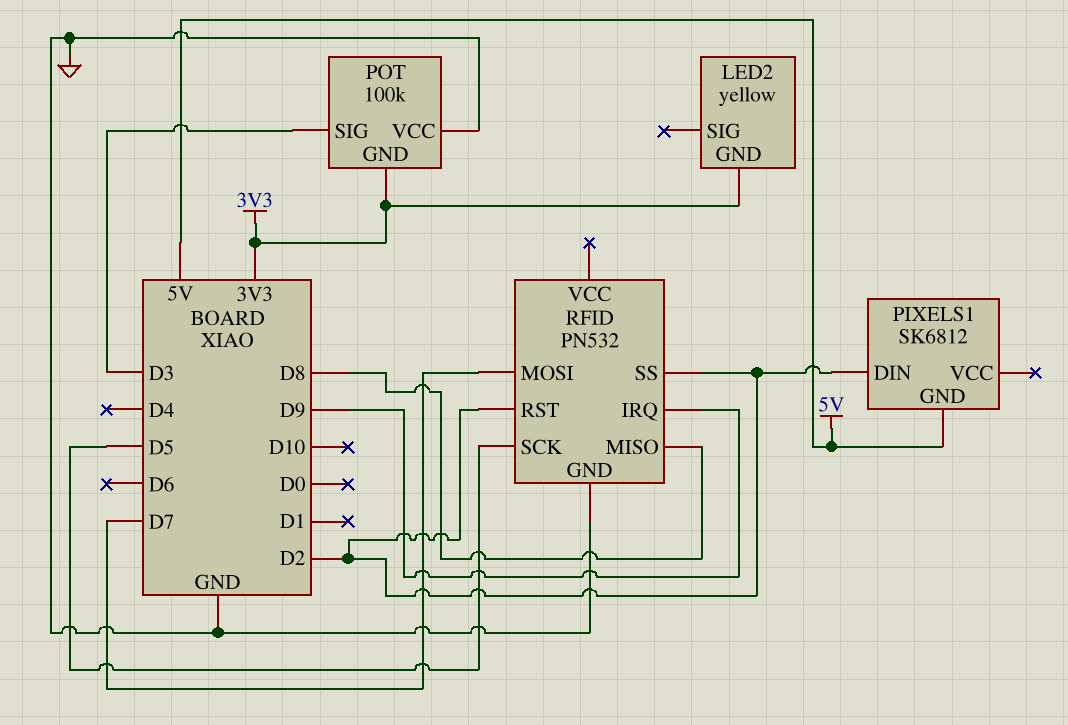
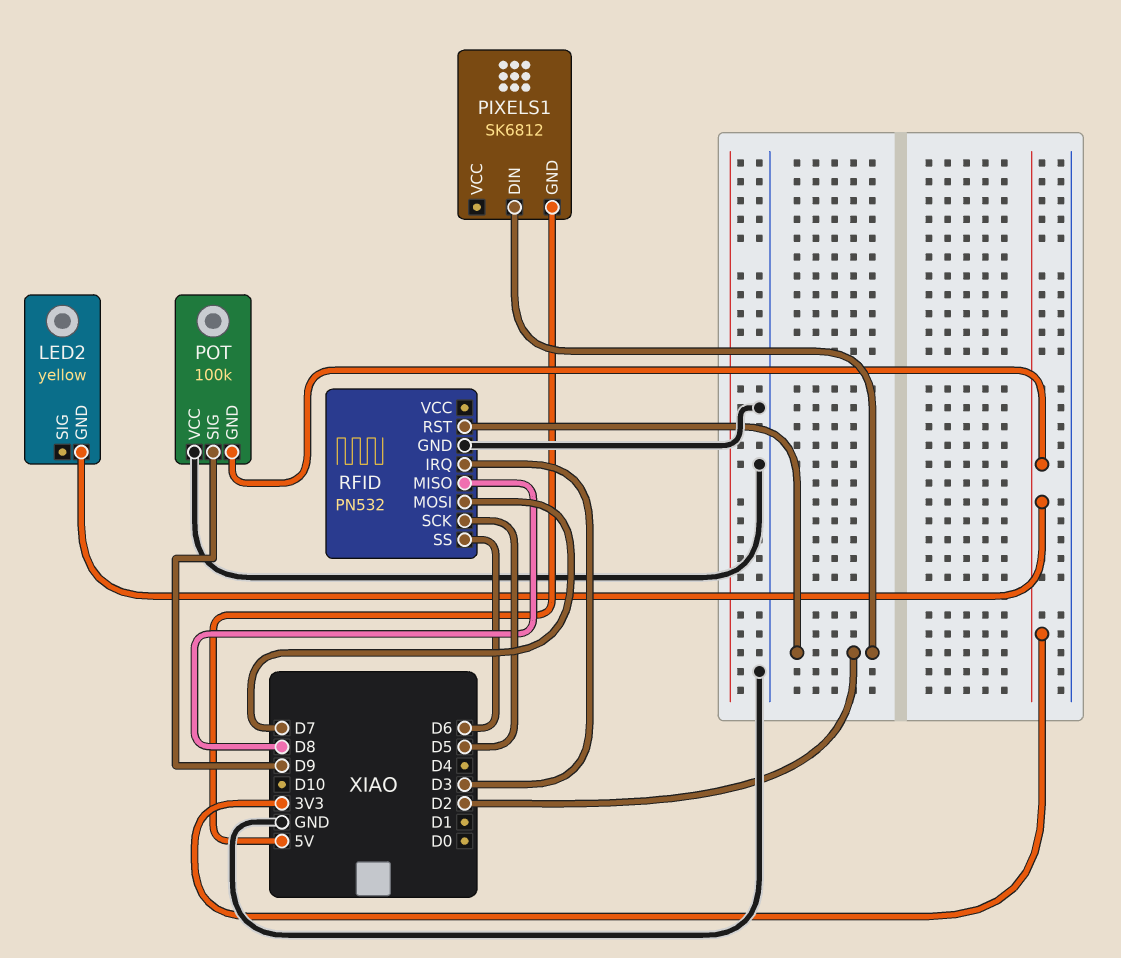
POT pin SIG: D3 -> D9
RFID pin IRQ: D9 -> D3
RFID pin SS: D2 -> D6

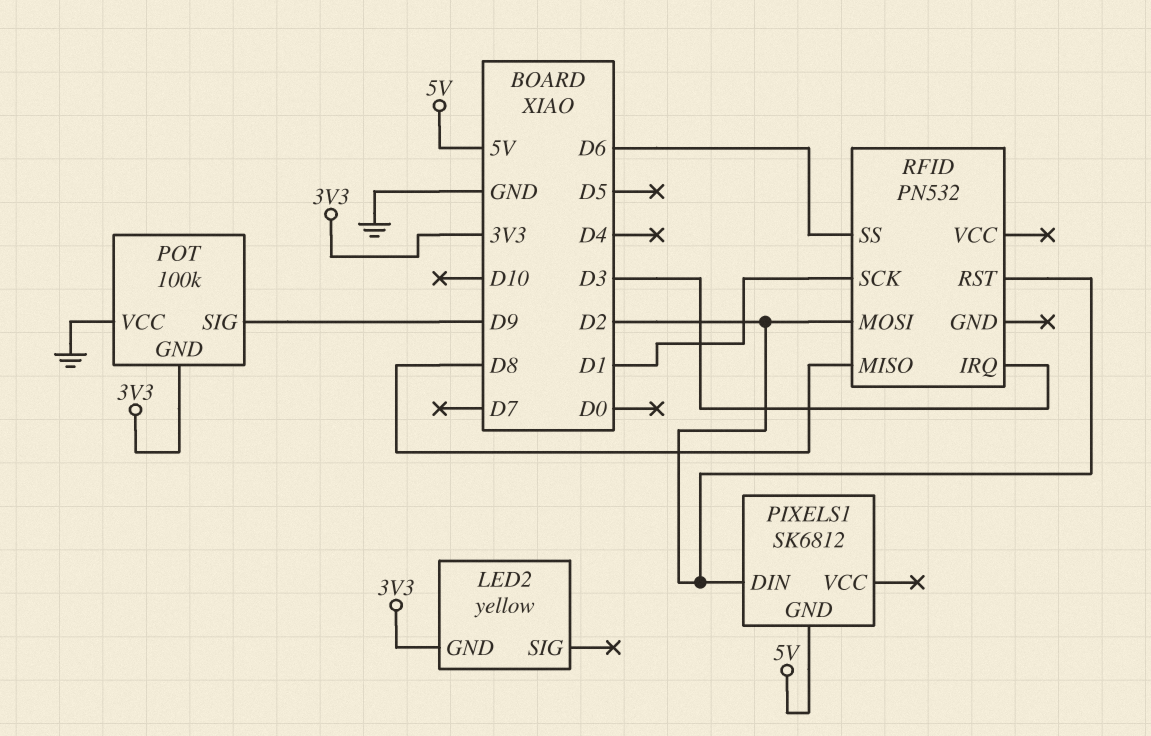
RFID pin GND: GND -> none
RFID pin MOSI: D7 -> D2
RFID pin SCK: D5 -> D1

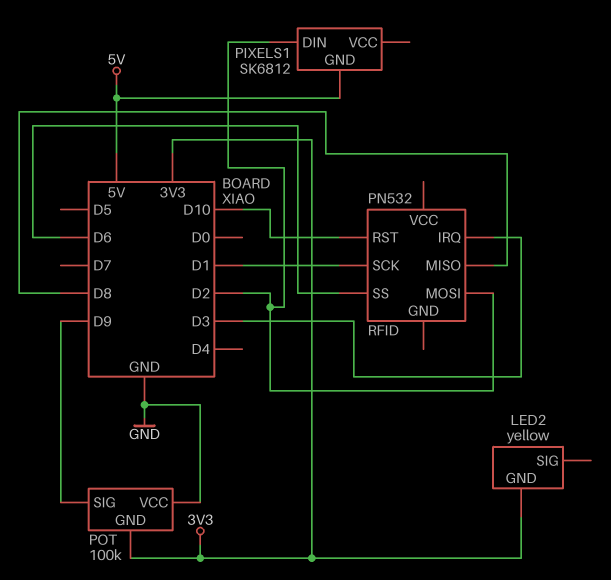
RFID pin RST: D2 -> D10

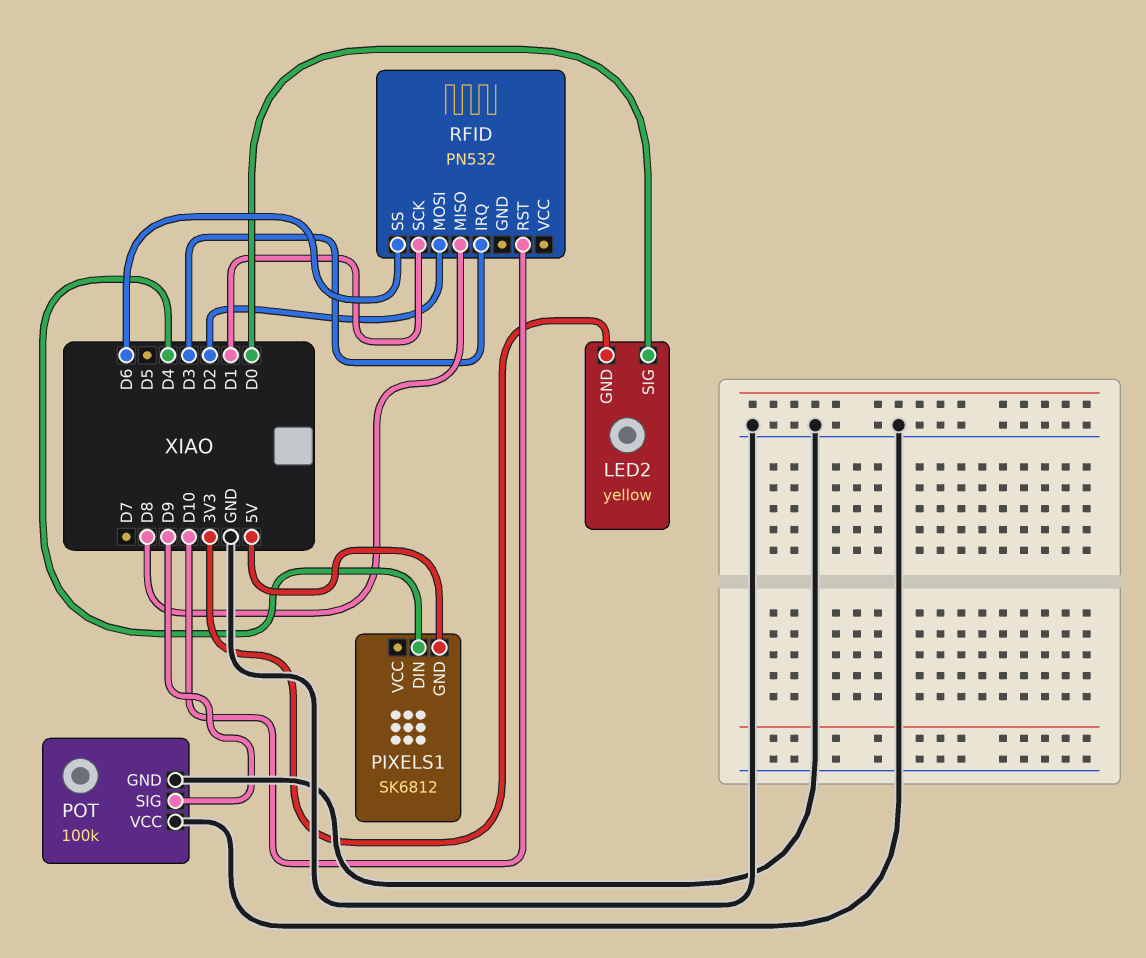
LED2 pin SIG: none -> D0
PIXELS1 pin DIN: D2 -> D4
POT pin GND: 3V3 -> GND

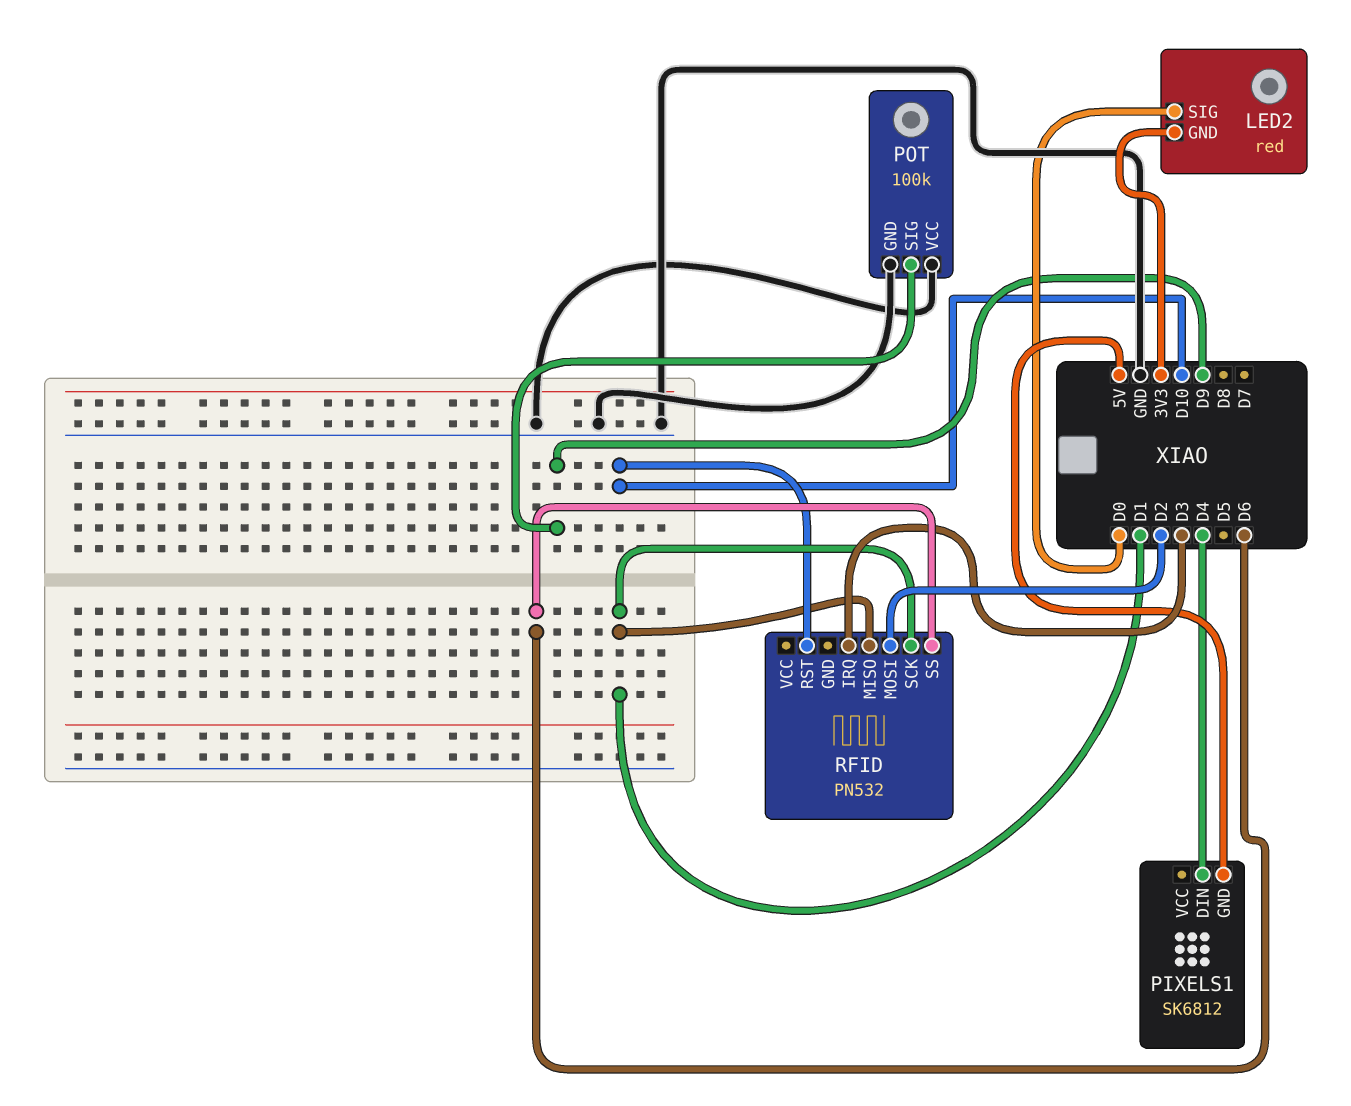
LED2: yellow -> red
RFID pin MISO: D8 -> D1

